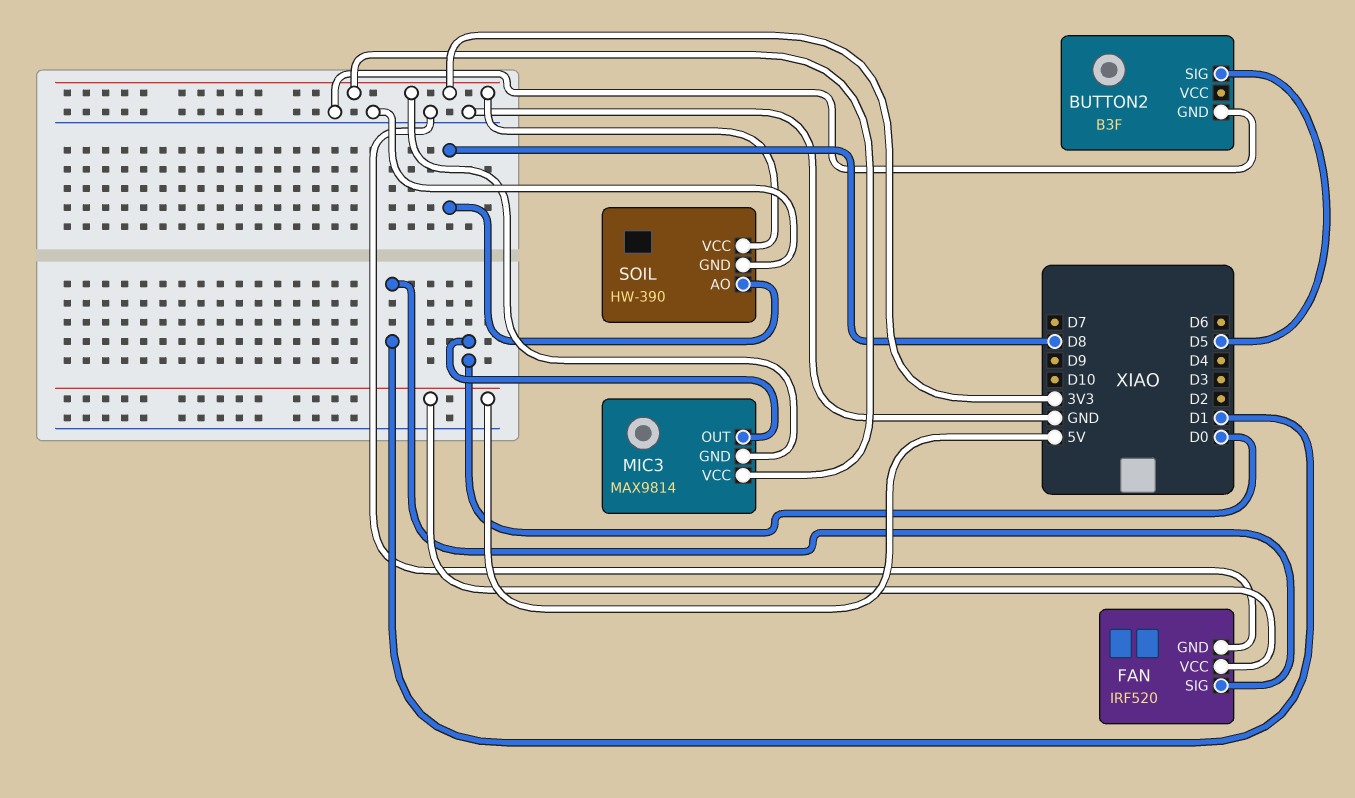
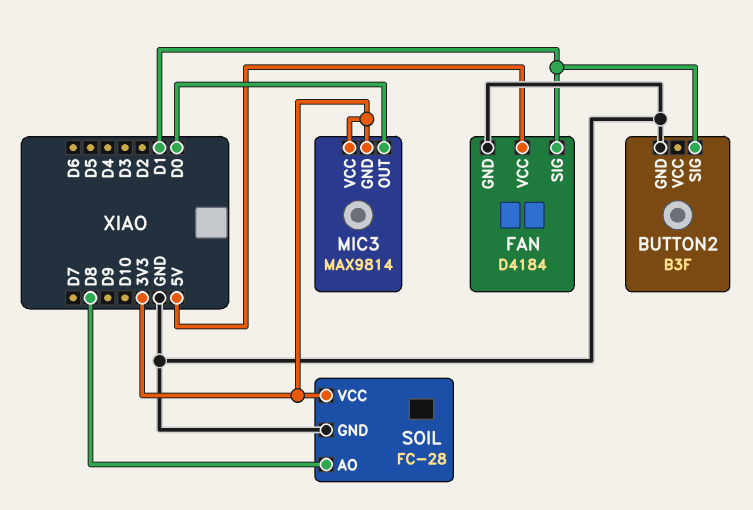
BUTTON2 pin SIG: D5 -> D1
FAN: IRF520 -> D4184
SOIL: HW-390 -> FC-28

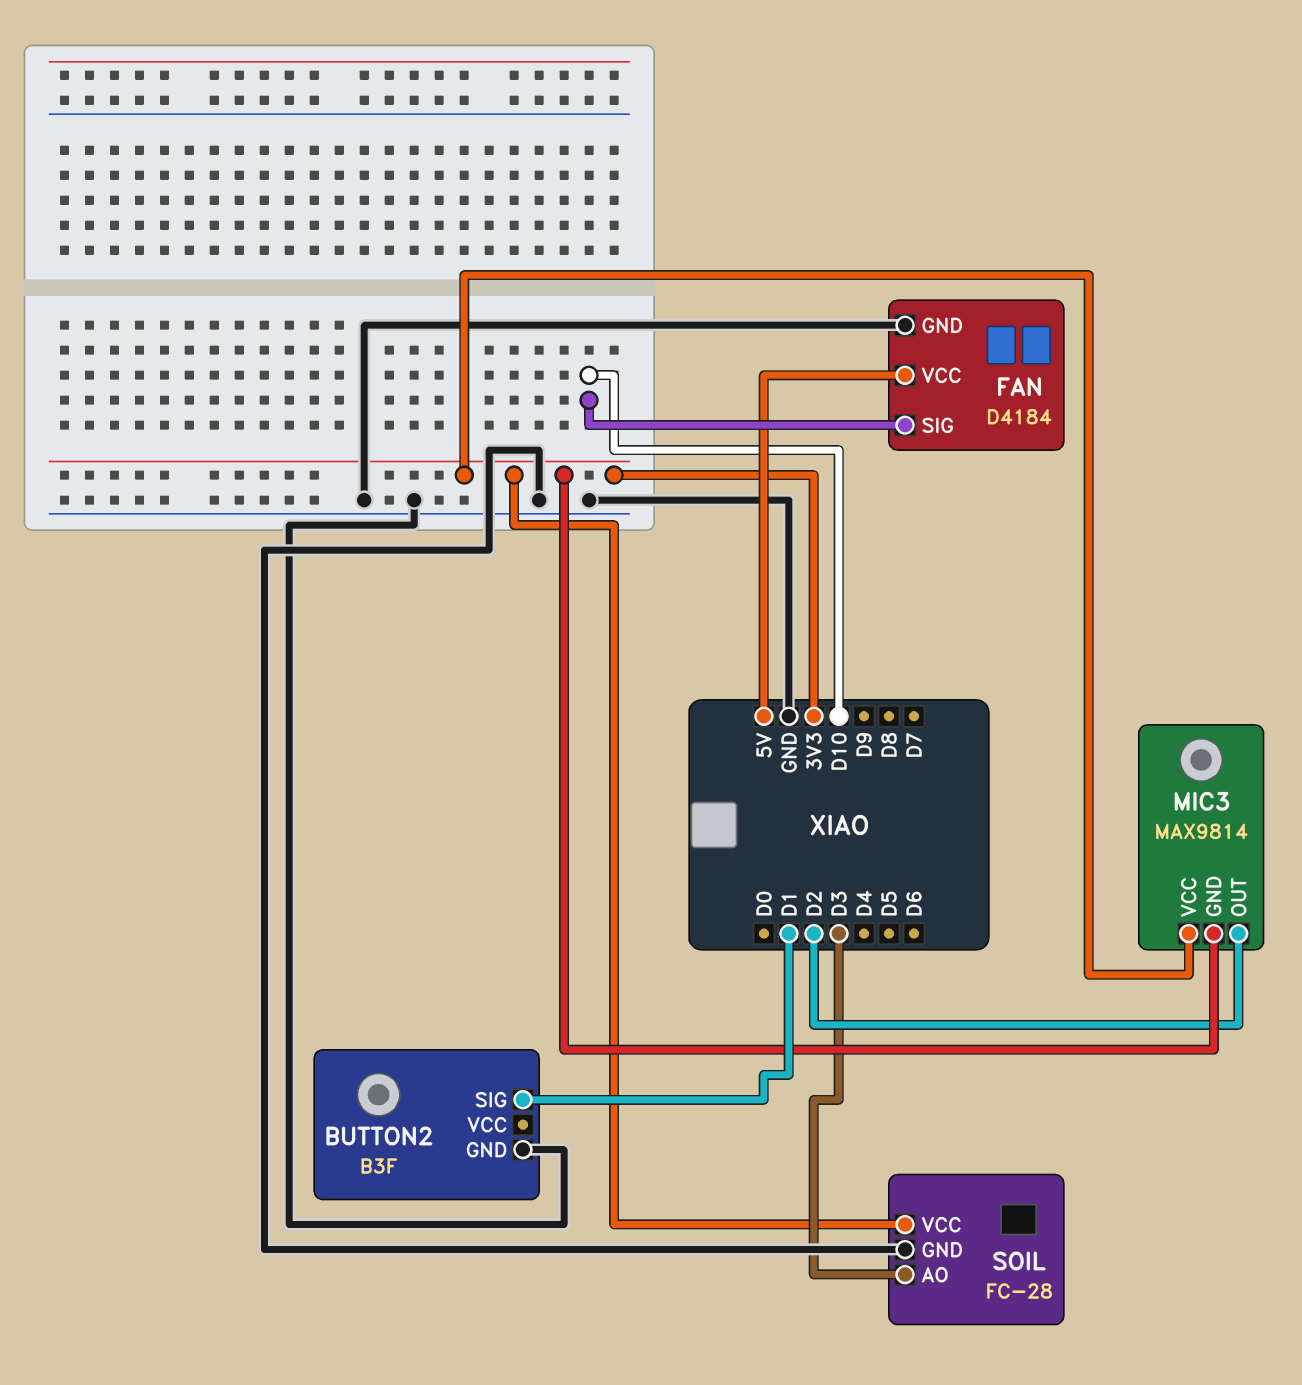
FAN pin SIG: D1 -> D10
MIC3 pin OUT: D0 -> D2
SOIL pin AO: D8 -> D3

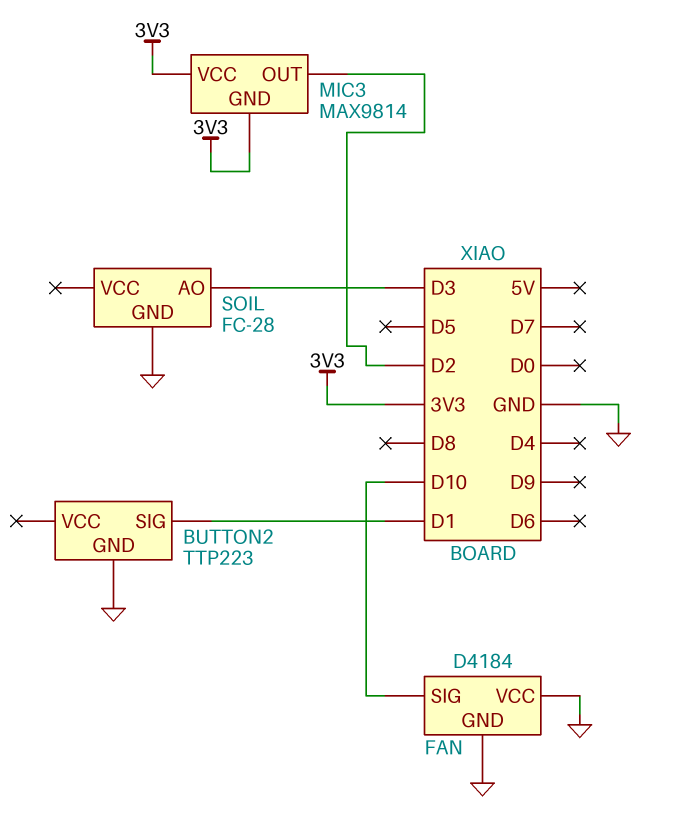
BUTTON2: B3F -> TTP223
FAN pin VCC: 5V -> GND
SOIL pin VCC: 3V3 -> none

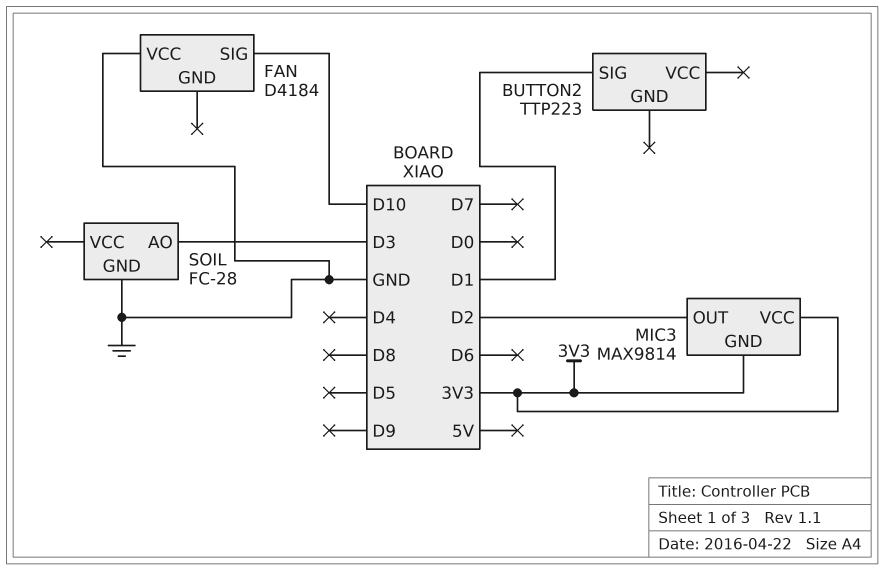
BUTTON2 pin GND: GND -> none
FAN pin GND: GND -> none

